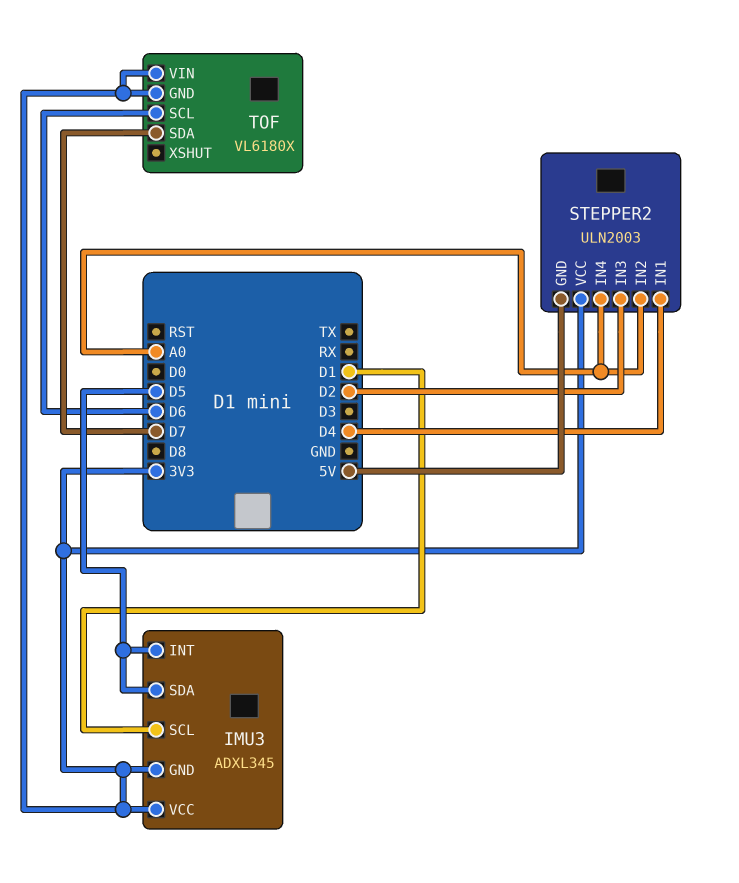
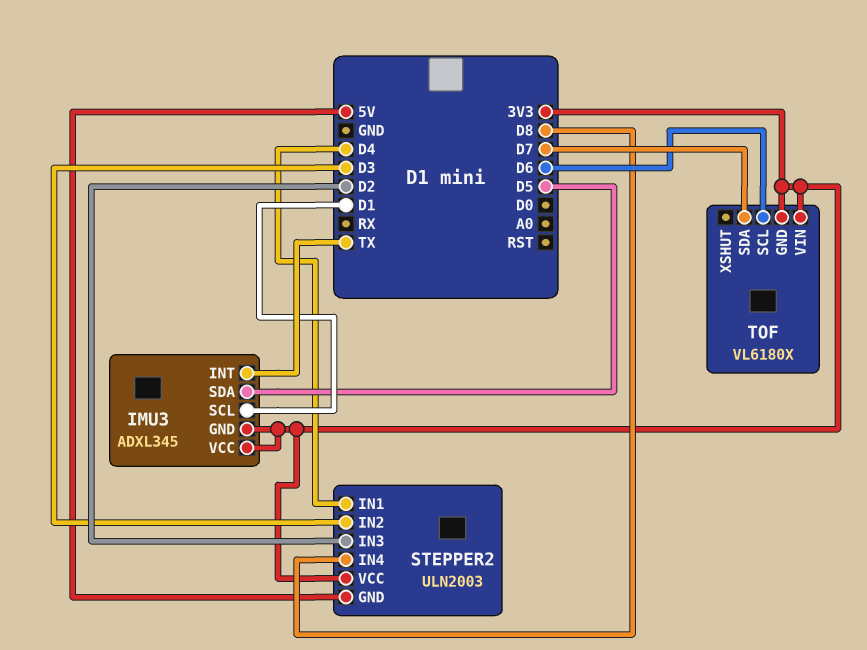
IMU3 pin INT: D5 -> TX
STEPPER2 pin IN2: A0 -> D3
STEPPER2 pin IN4: A0 -> D8

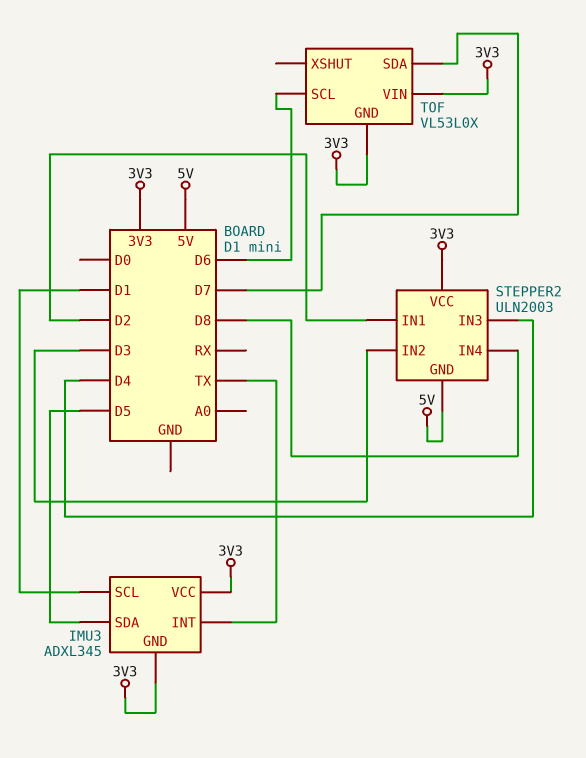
STEPPER2 pin IN1: D4 -> D2
STEPPER2 pin IN3: D2 -> D4
TOF: VL6180X -> VL53L0X

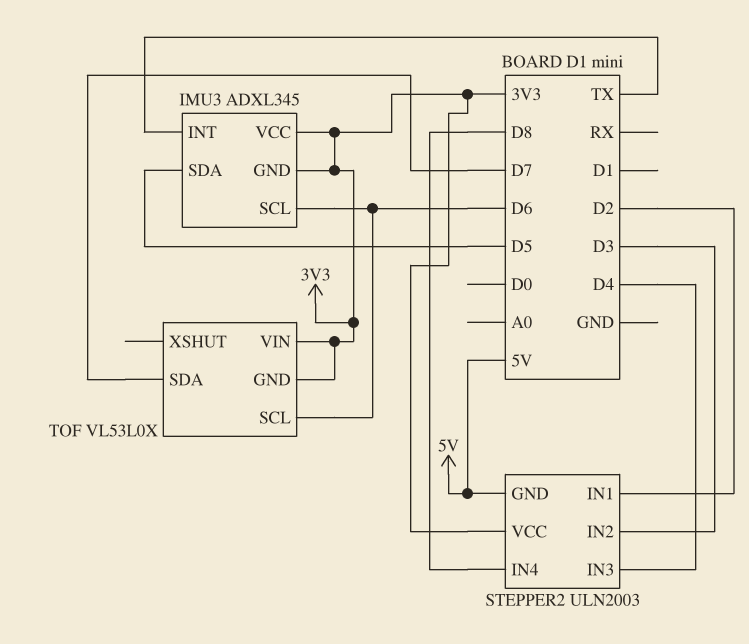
IMU3 pin SCL: D1 -> D6

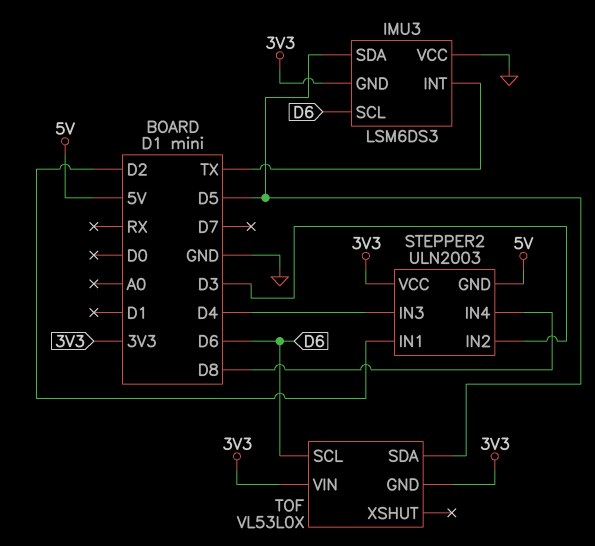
IMU3: ADXL345 -> LSM6DS3
IMU3 pin VCC: 3V3 -> GND
TOF pin SDA: D7 -> D5

